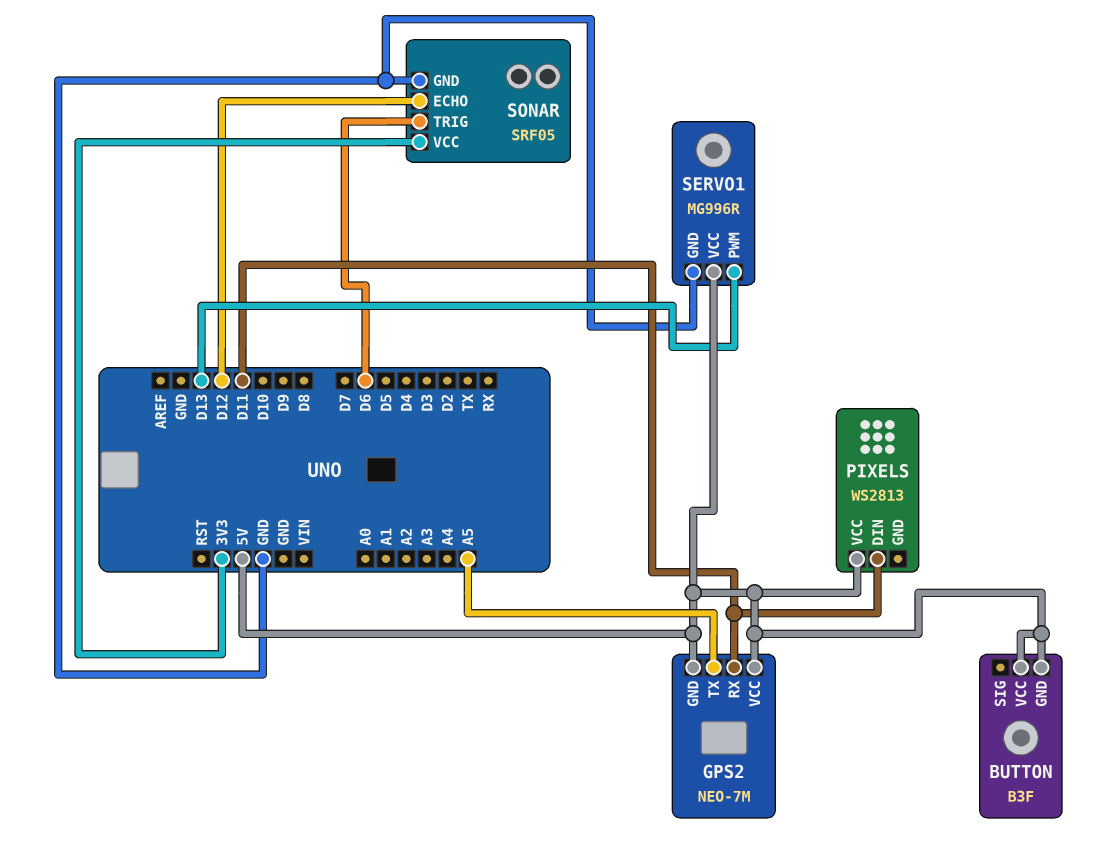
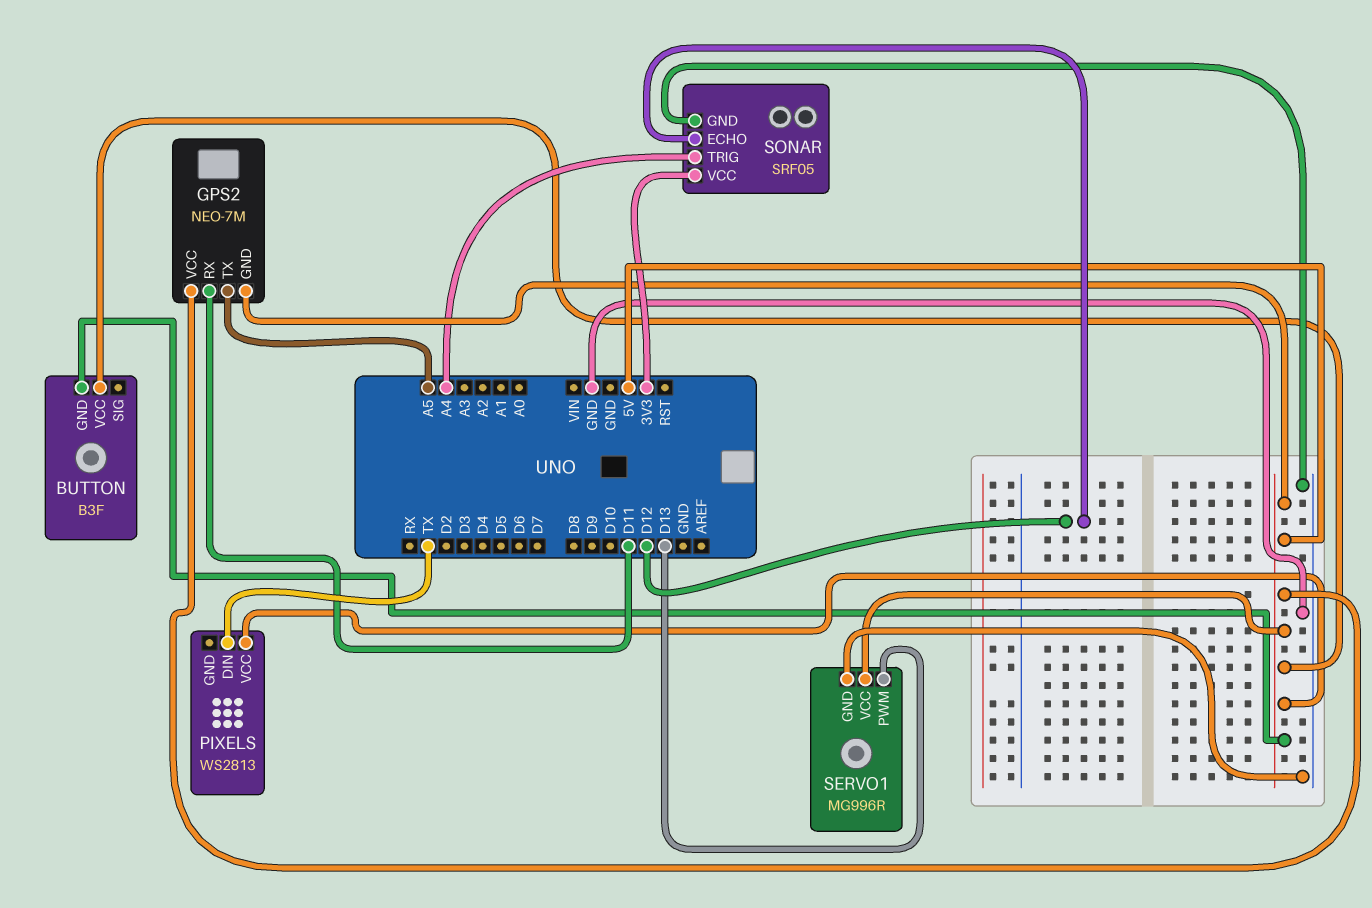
PIXELS pin DIN: D11 -> TX
SONAR pin TRIG: D6 -> A4

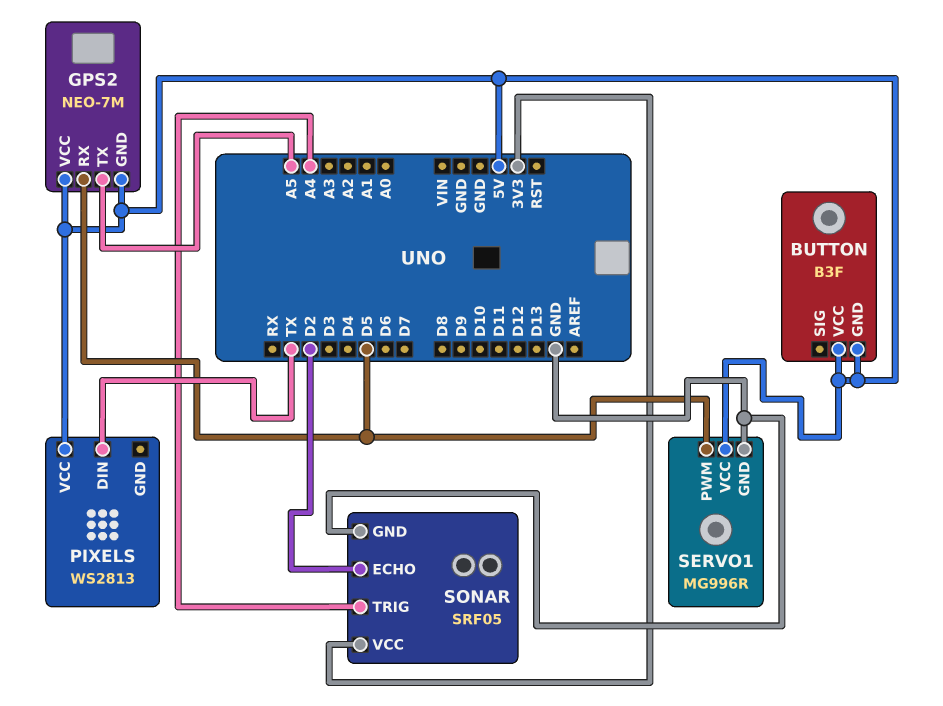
GPS2 pin RX: D11 -> D5
SERVO1 pin PWM: D13 -> D5
SONAR pin ECHO: D12 -> D2

